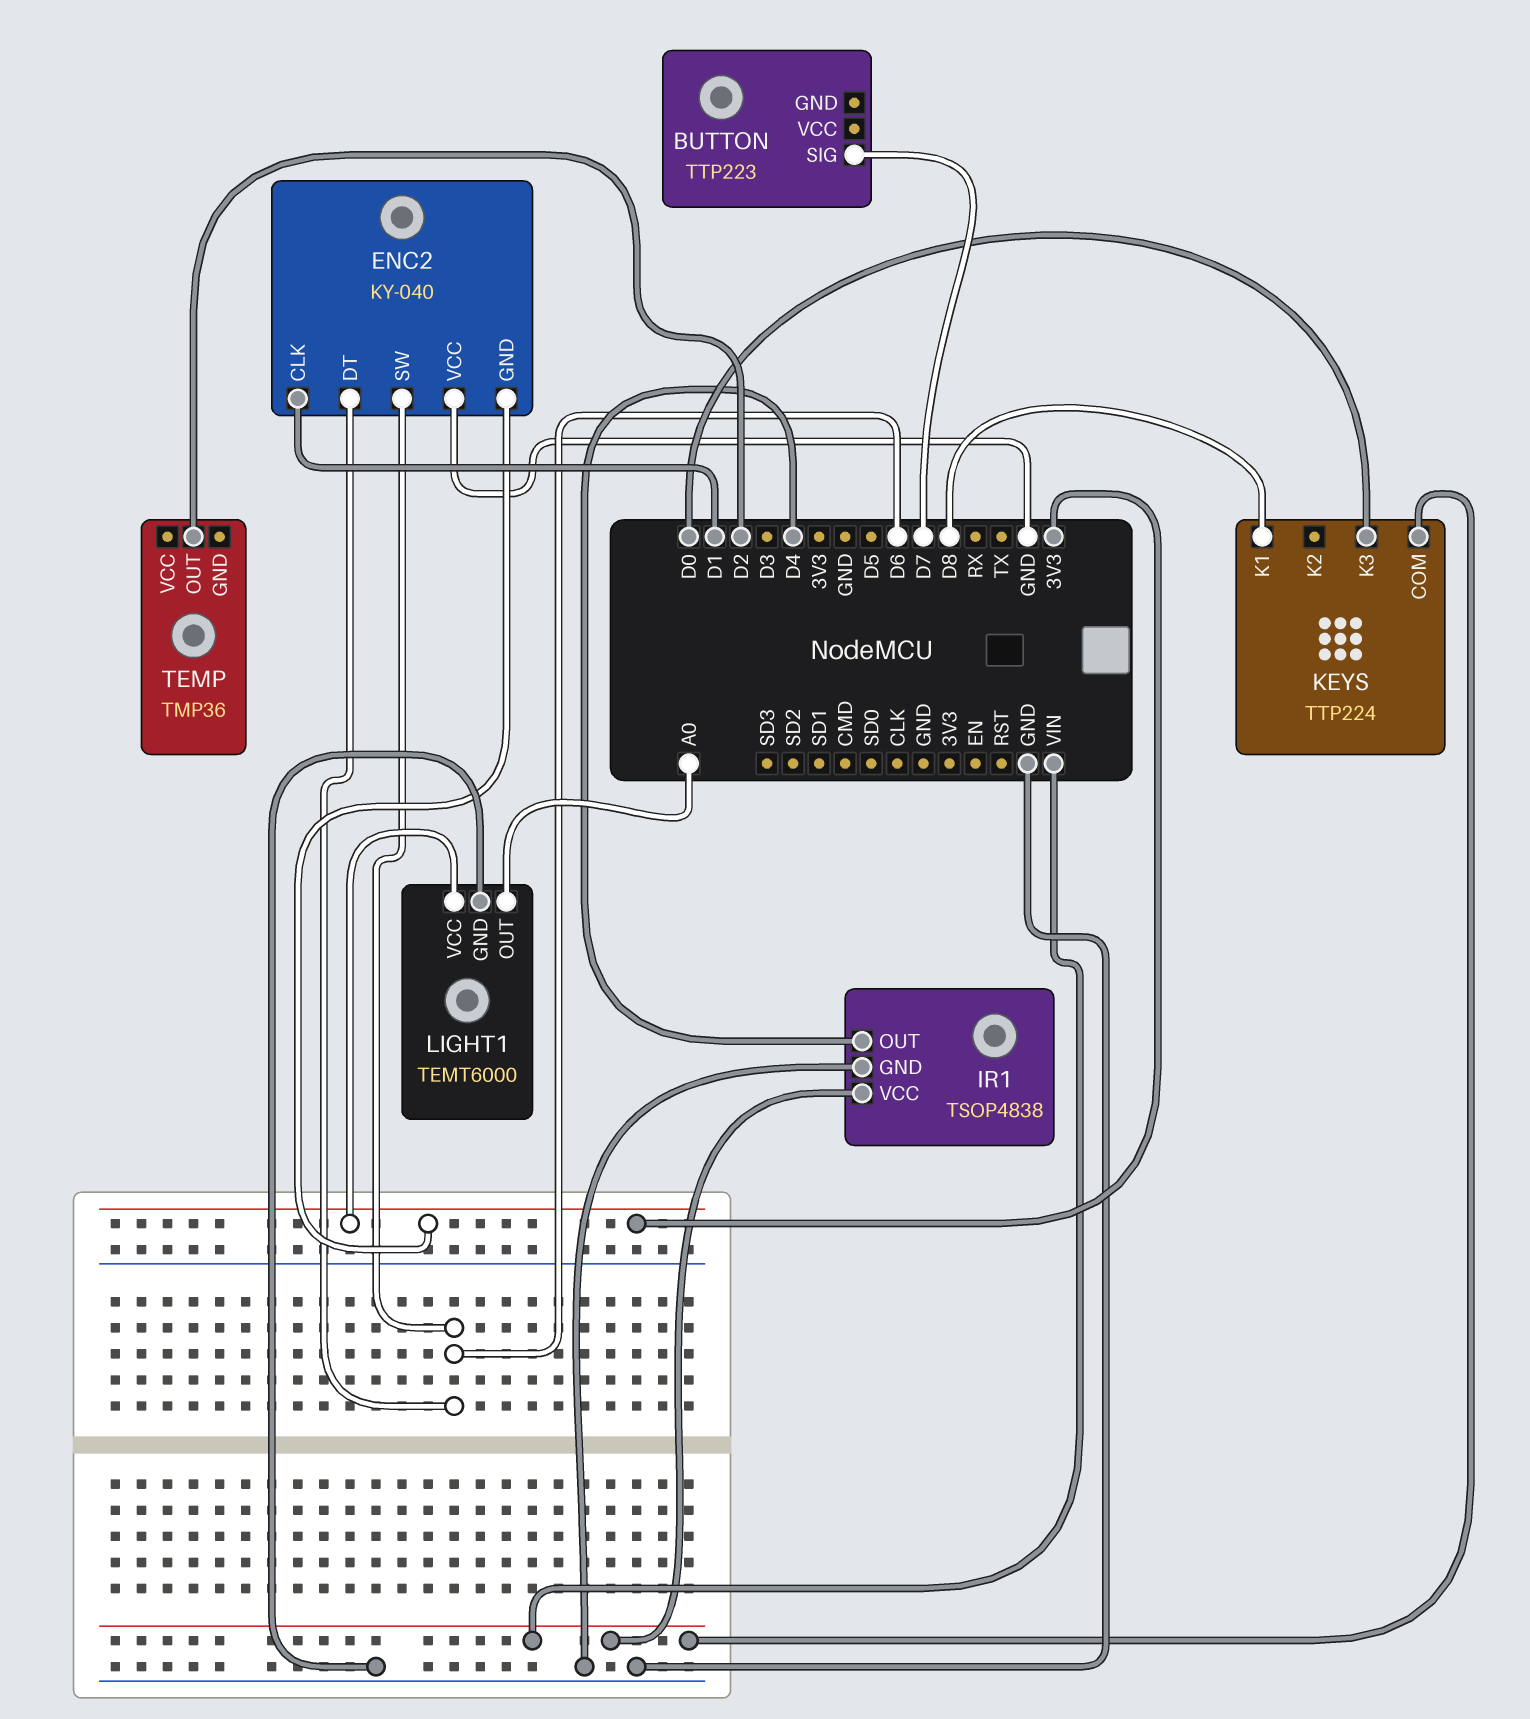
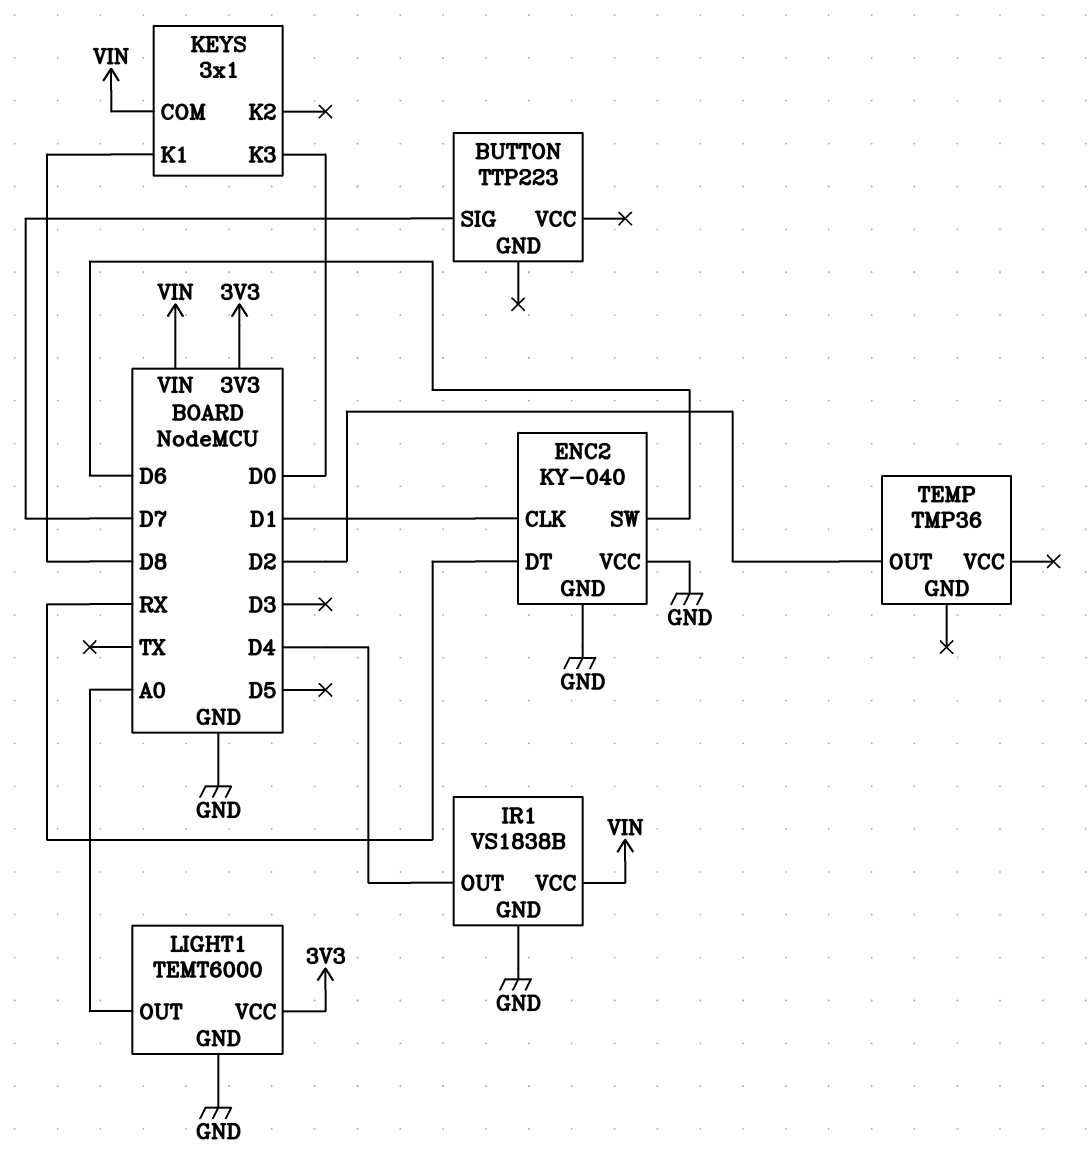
ENC2 pin DT: D6 -> RX
ENC2 pin GND: 3V3 -> GND
IR1: TSOP4838 -> VS1838B
KEYS: TTP224 -> 3x1

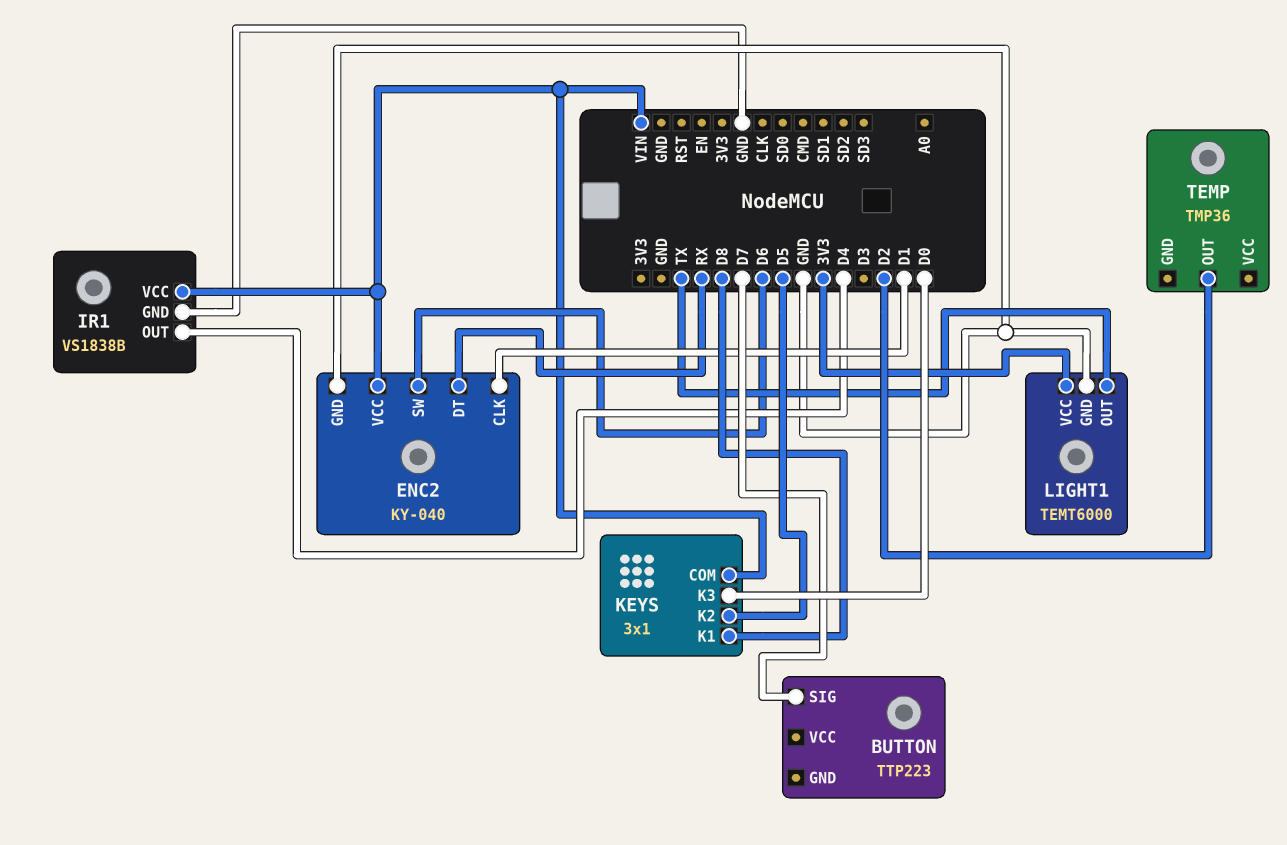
ENC2 pin VCC: GND -> VIN
KEYS pin K2: none -> D5
LIGHT1 pin OUT: A0 -> TX

